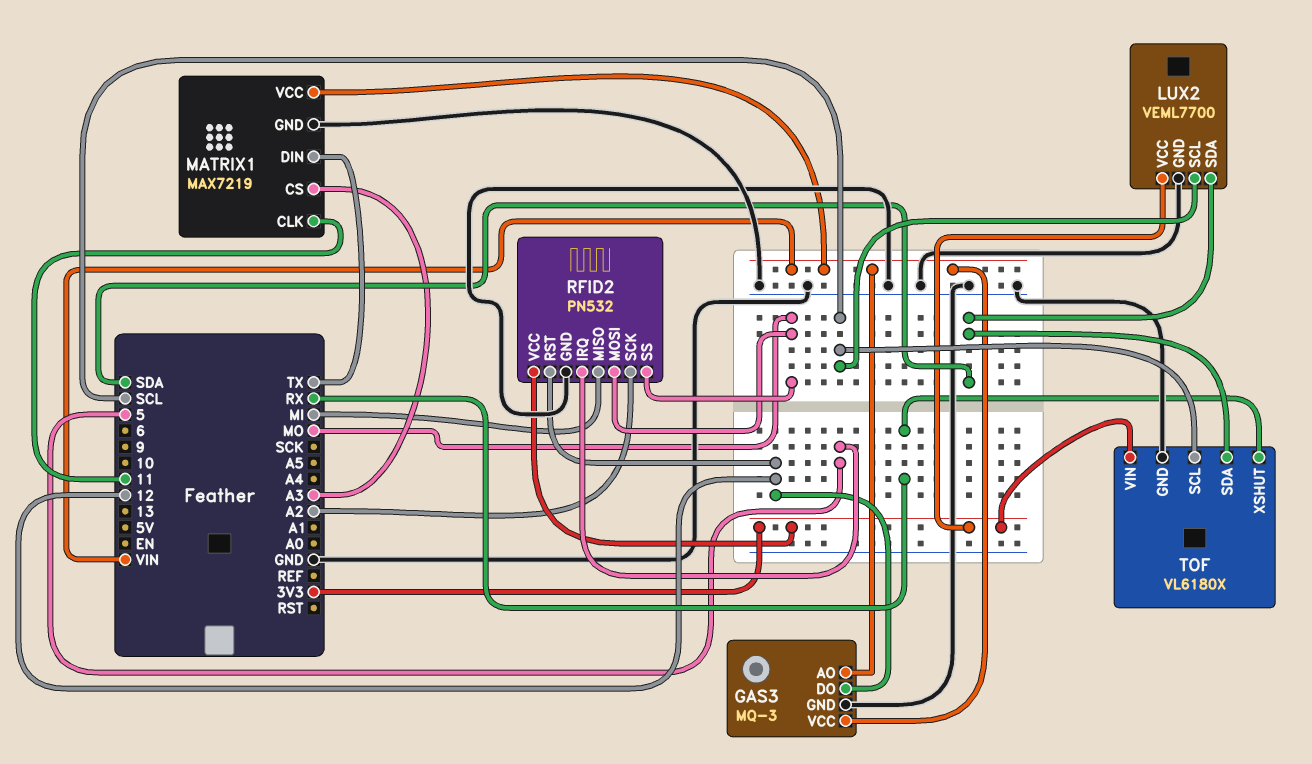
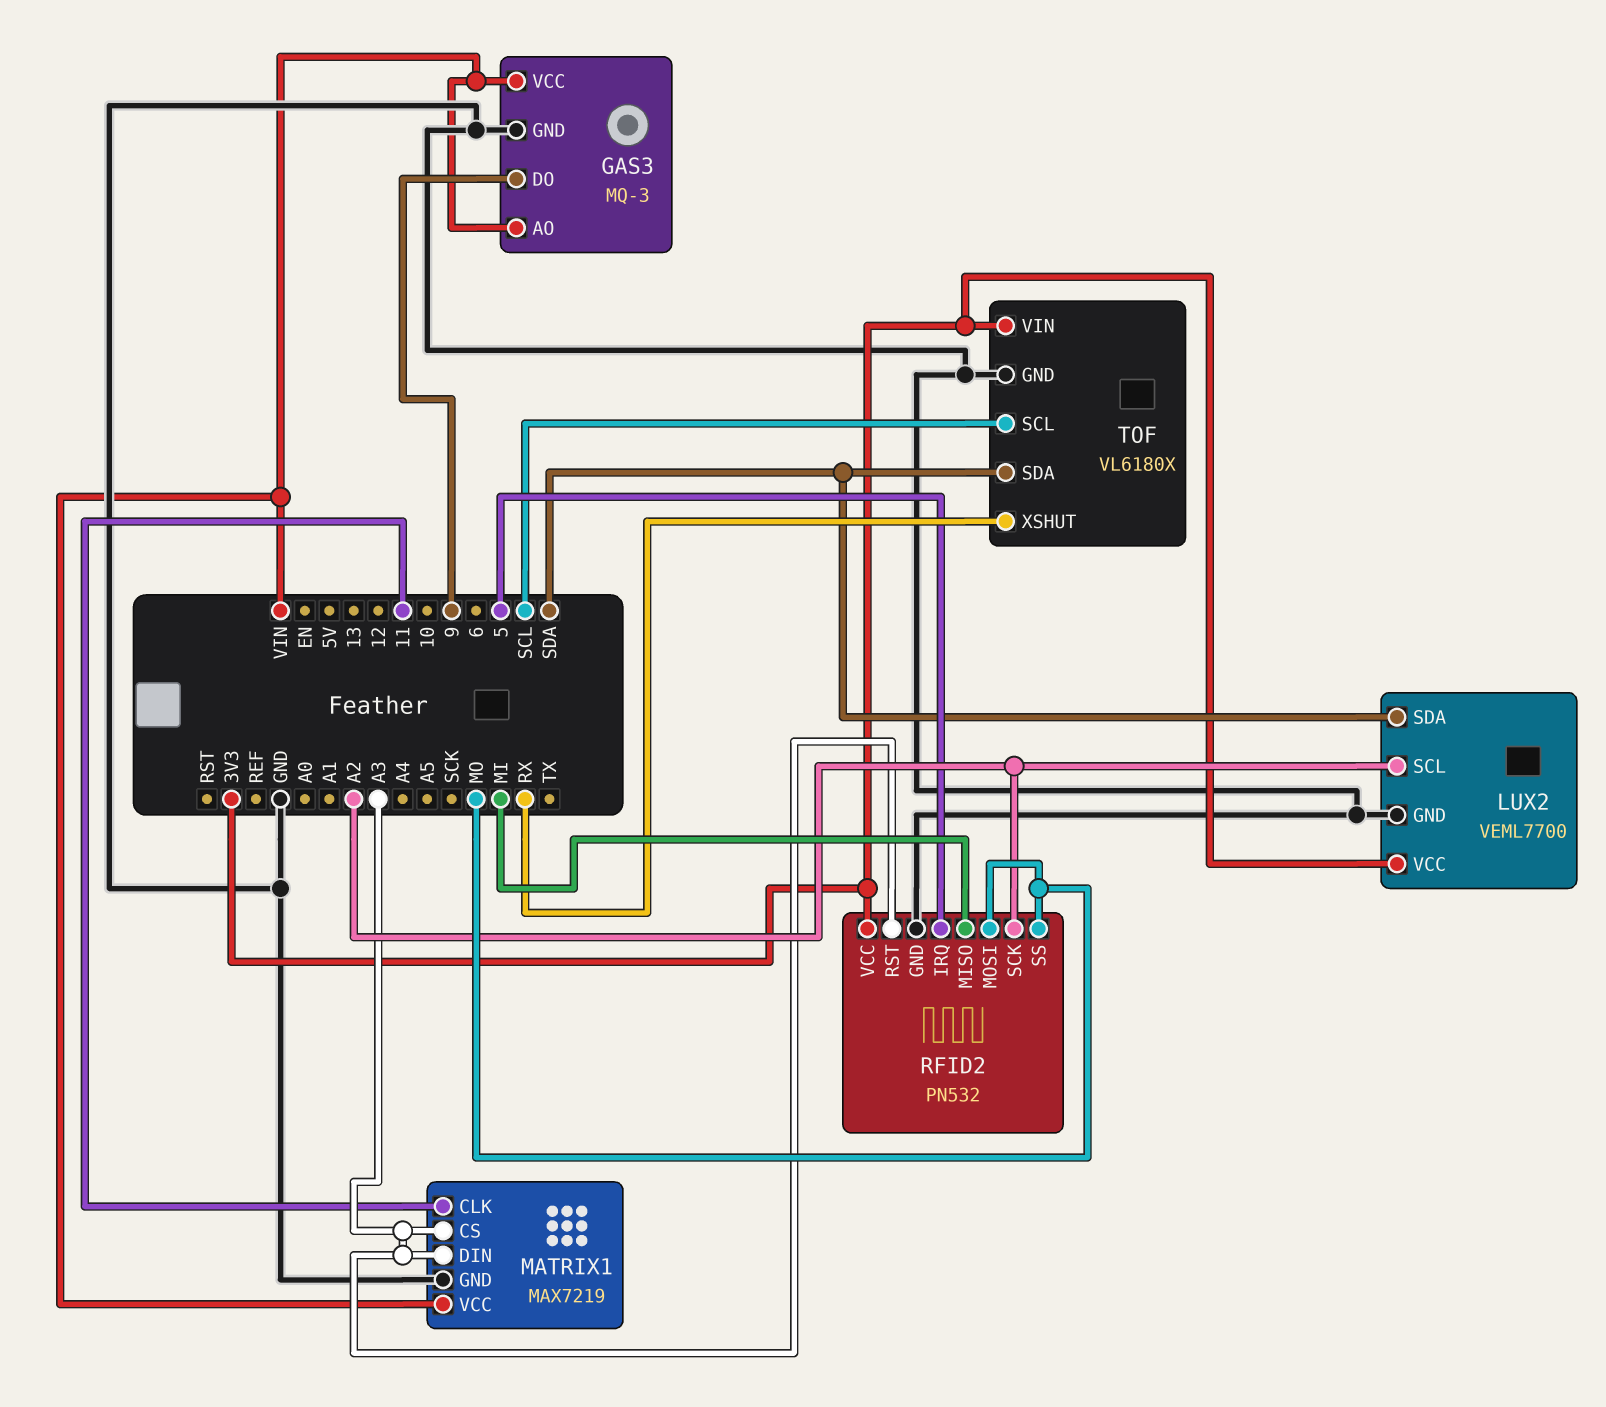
GAS3 pin DO: 12 -> 9
LUX2 pin SCL: SCL -> A2
MATRIX1 pin DIN: TX -> A3
RFID2 pin RST: 12 -> A3

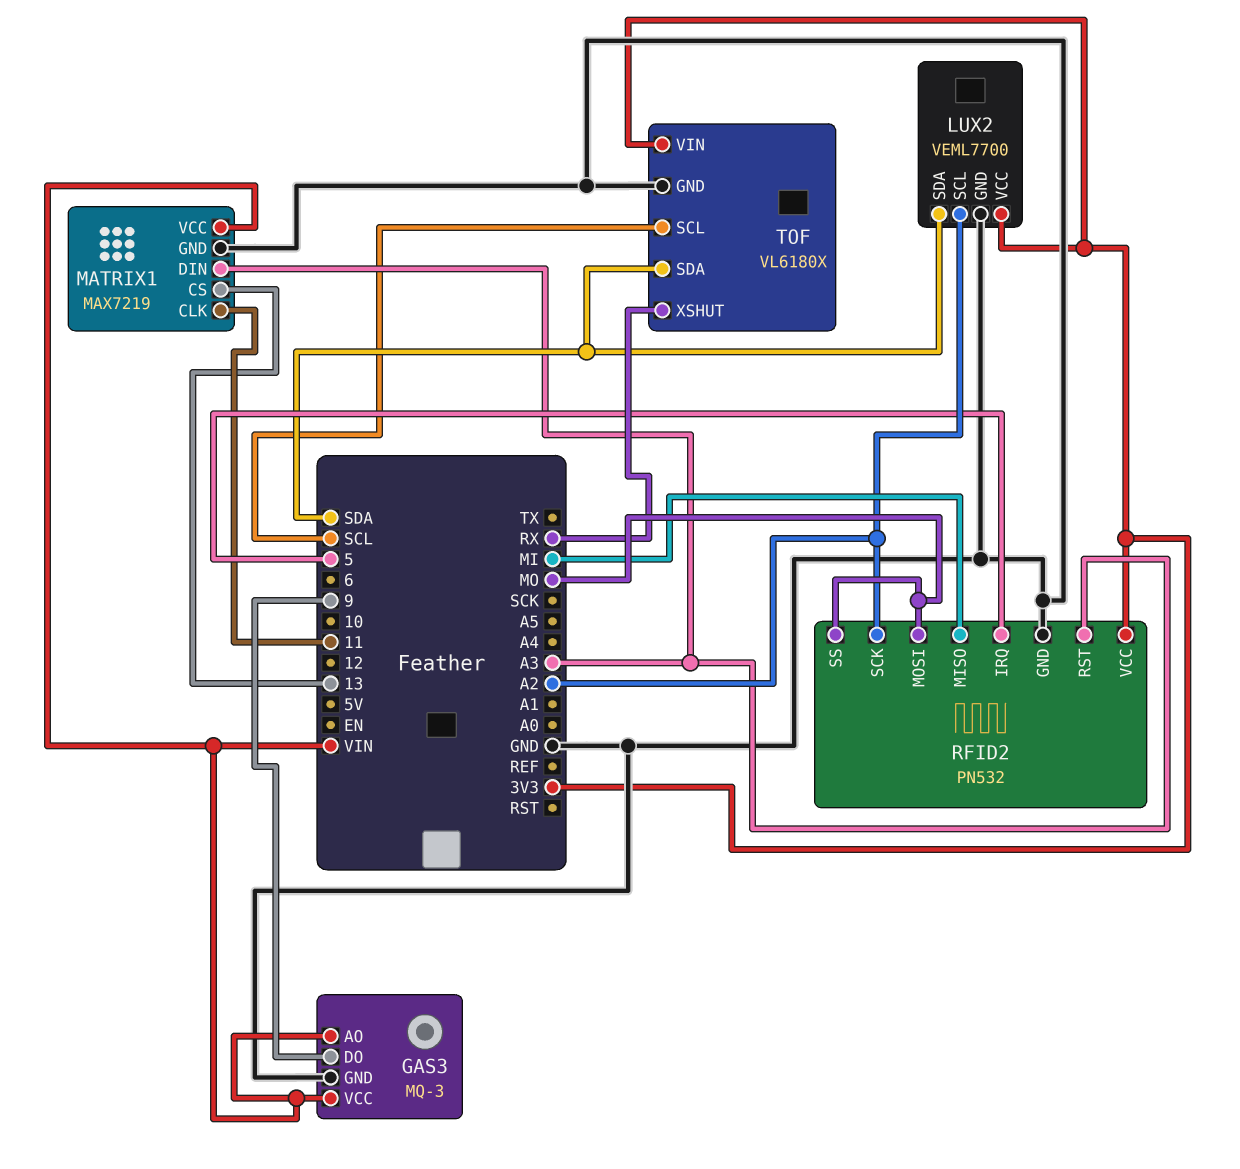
MATRIX1 pin CS: A3 -> 13

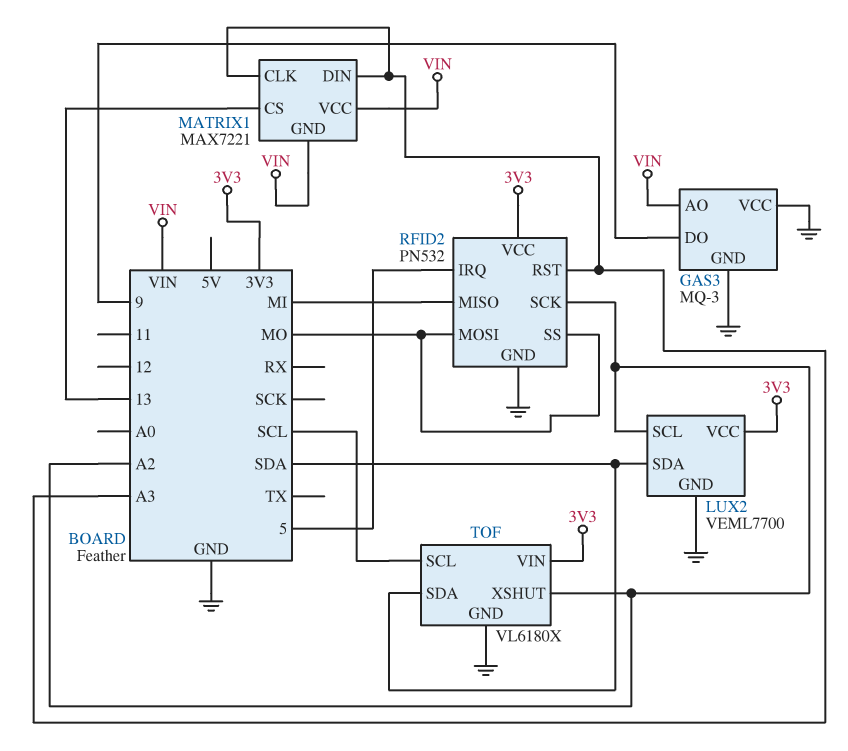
GAS3 pin VCC: VIN -> GND
MATRIX1: MAX7219 -> MAX7221
MATRIX1 pin CLK: 11 -> A3
MATRIX1 pin GND: GND -> VIN
TOF pin XSHUT: RX -> A2

